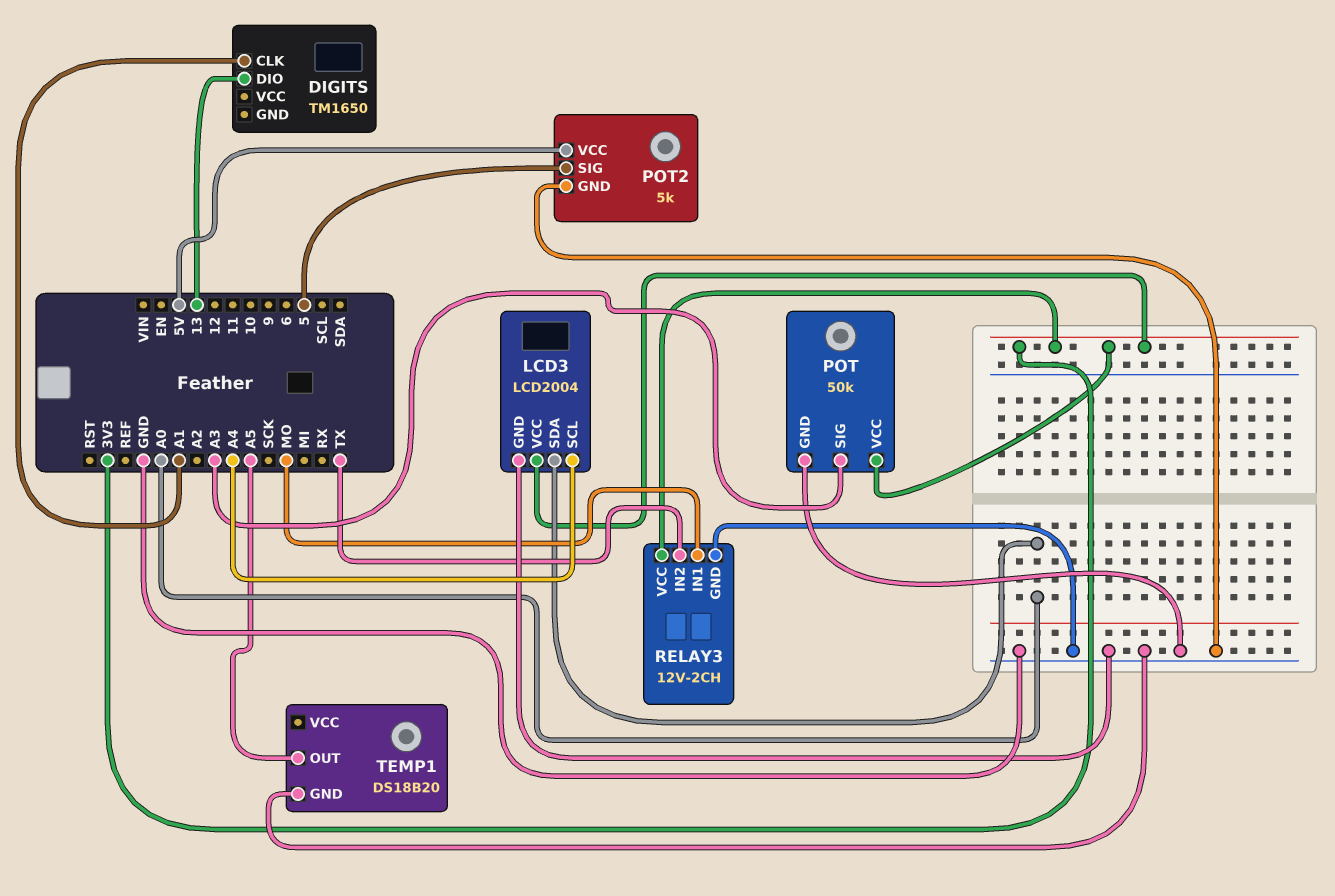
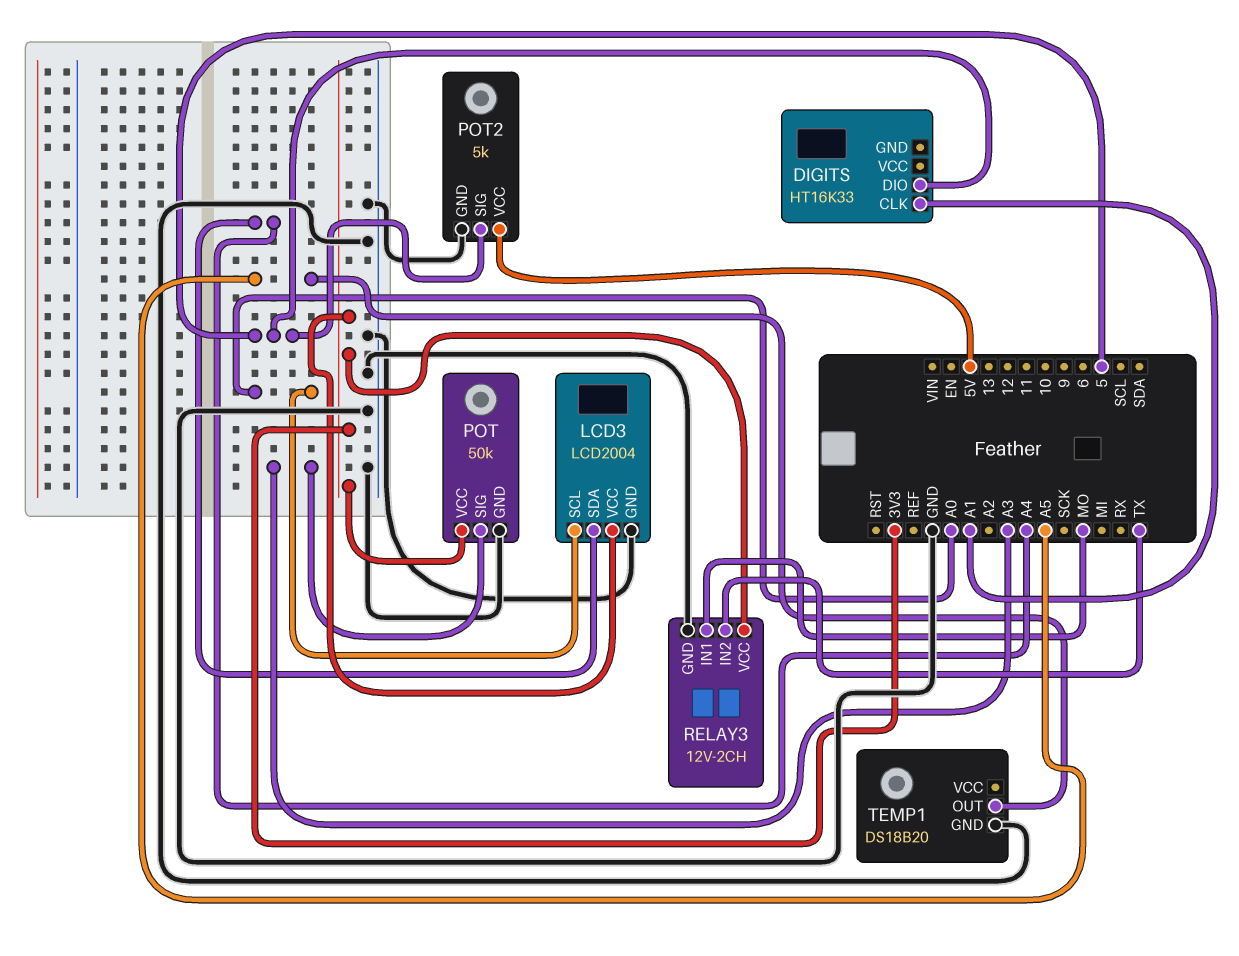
DIGITS: TM1650 -> HT16K33
DIGITS pin DIO: 13 -> 5
LCD3 pin SCL: A4 -> A0
LCD3 pin SDA: A0 -> A4

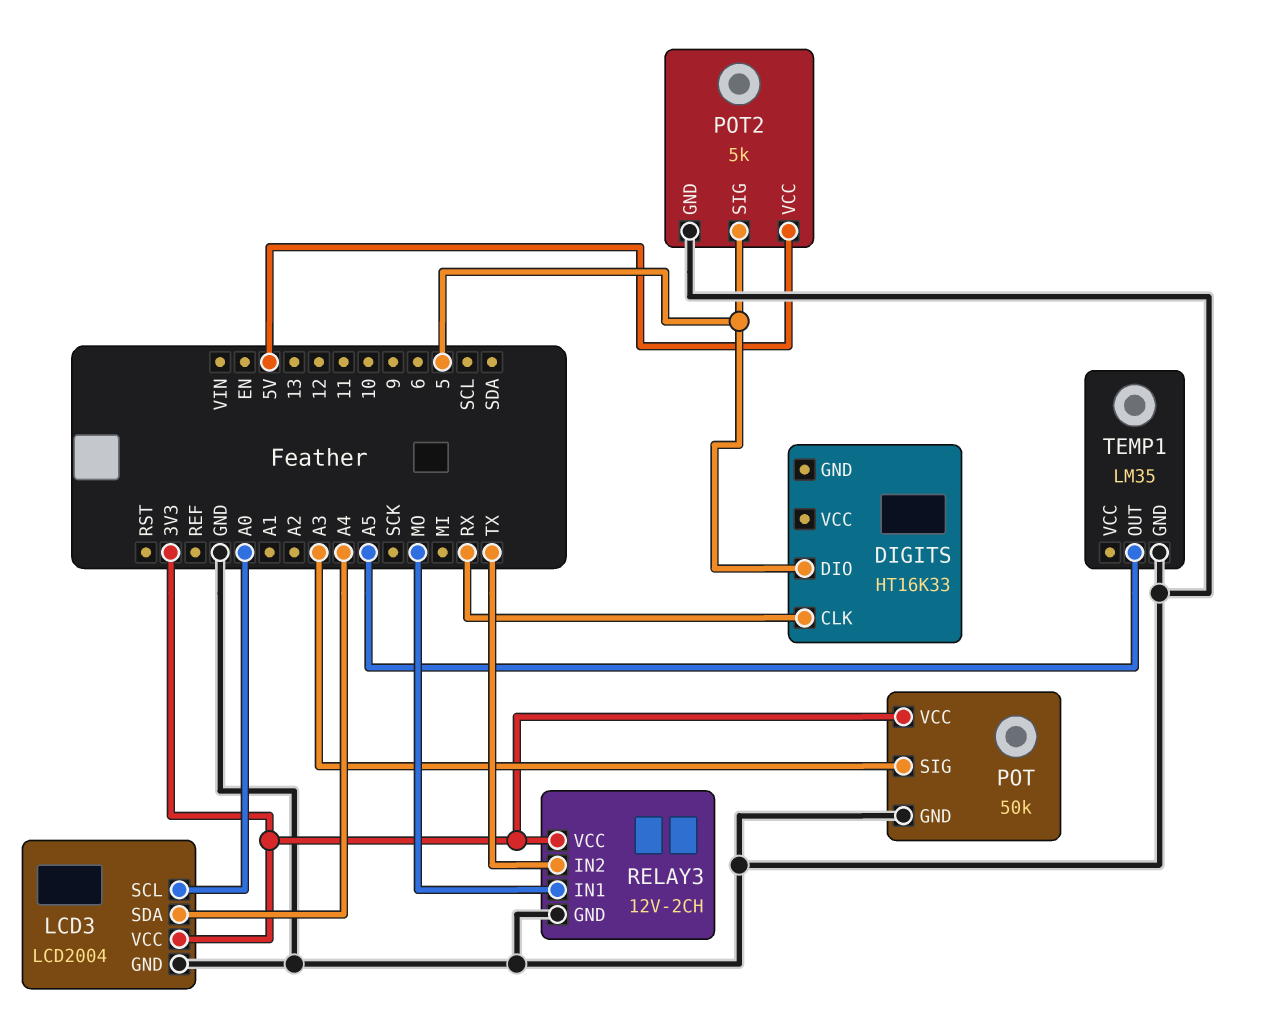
DIGITS pin CLK: A1 -> RX
TEMP1: DS18B20 -> LM35

